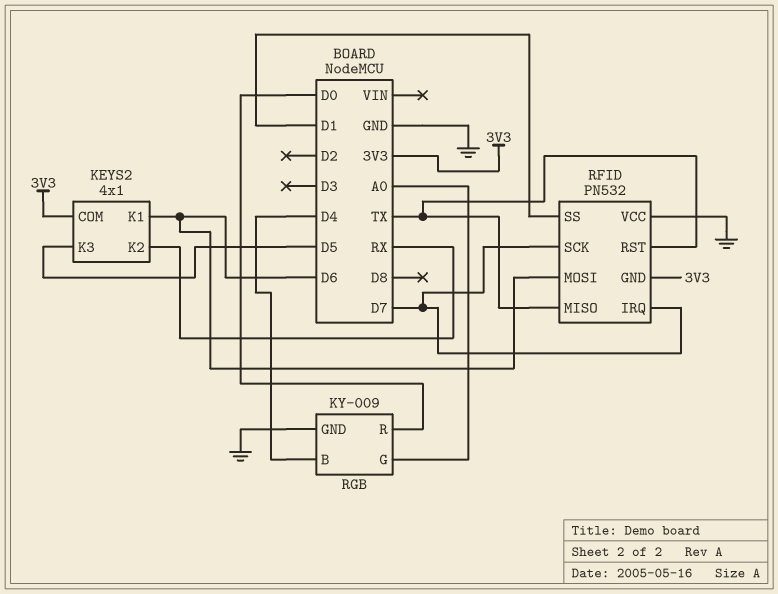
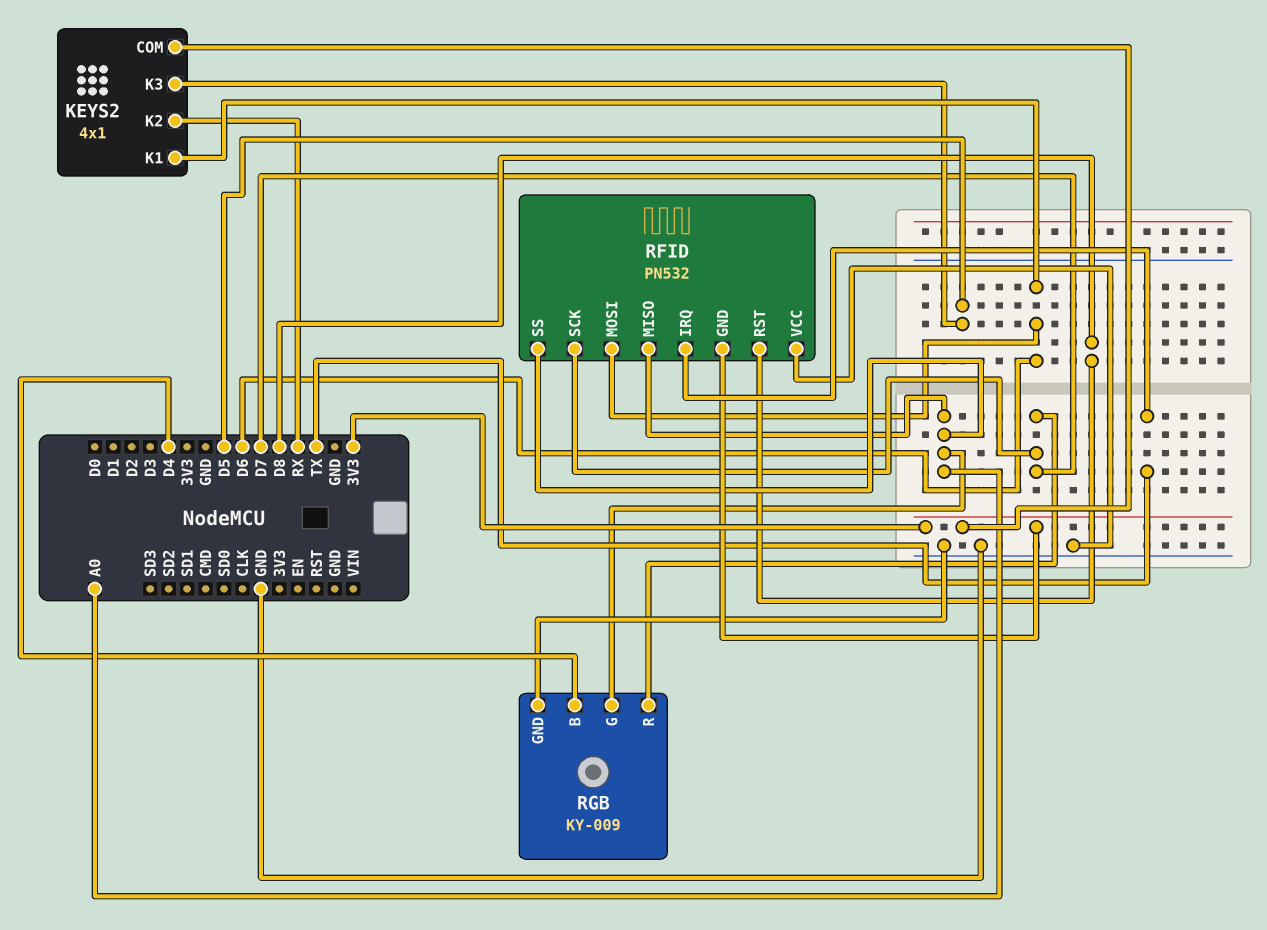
RFID pin IRQ: D7 -> TX
RFID pin MISO: TX -> A0
RFID pin RST: TX -> D8
RFID pin SS: D1 -> A0
RGB pin R: D0 -> D7

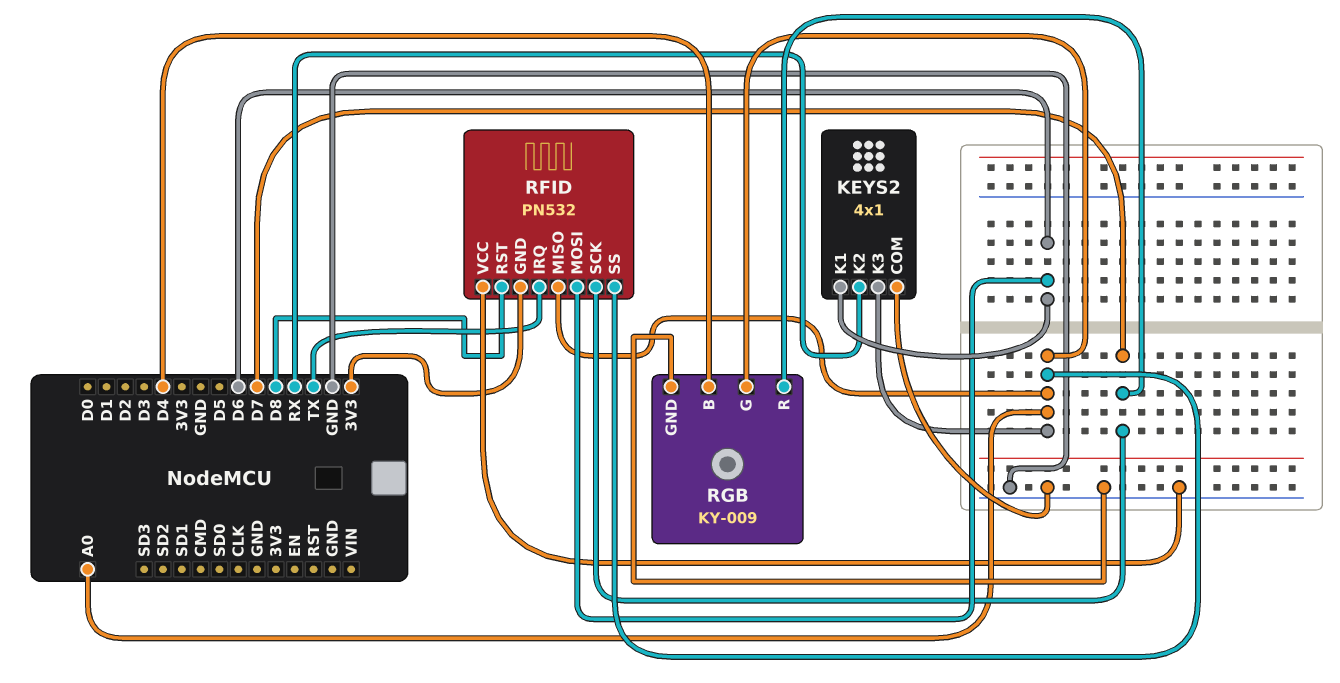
KEYS2 pin COM: 3V3 -> GND
KEYS2 pin K3: D5 -> A0

